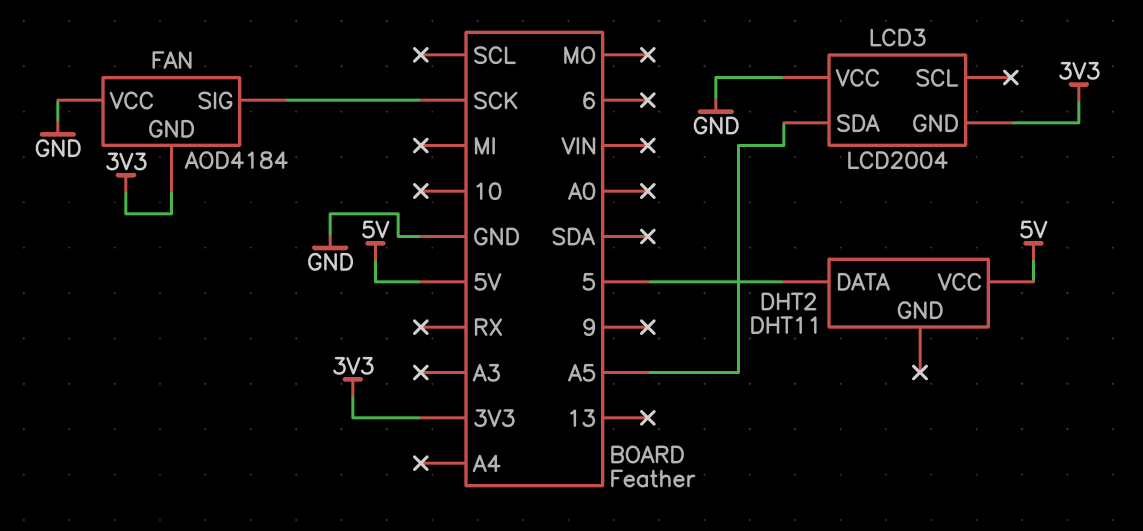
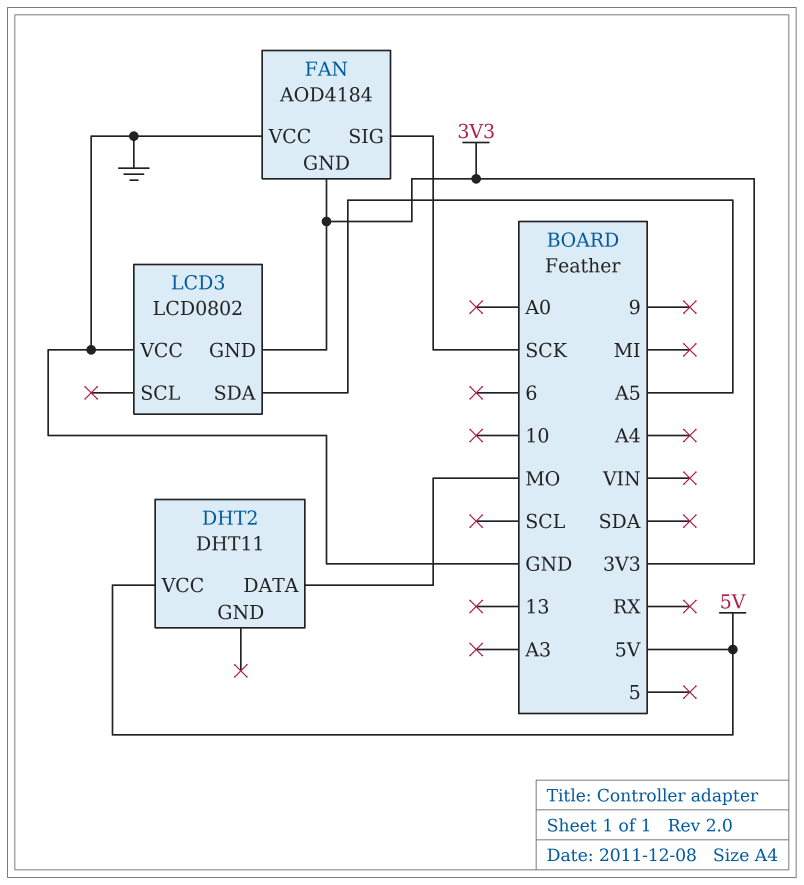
DHT2 pin DATA: 5 -> MO
LCD3: LCD2004 -> LCD0802

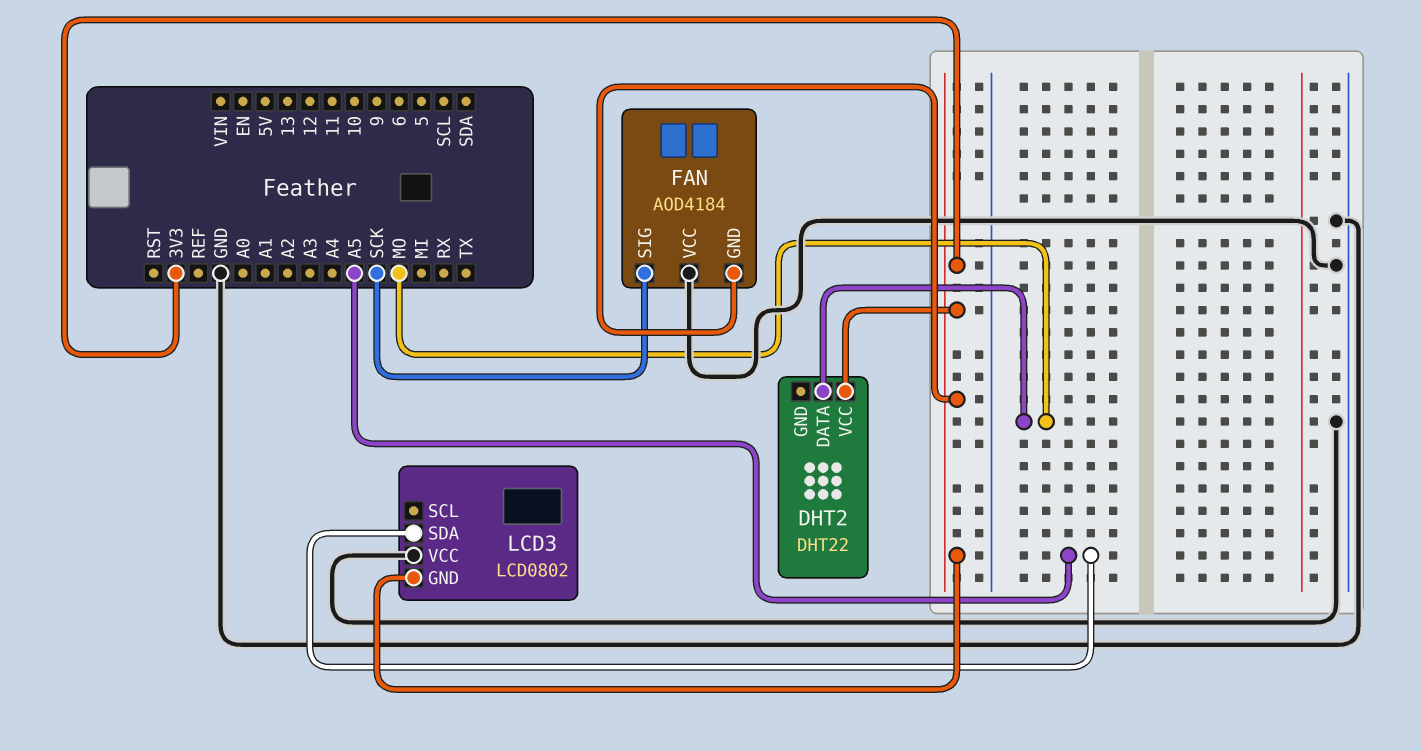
DHT2: DHT11 -> DHT22
DHT2 pin VCC: 5V -> 3V3

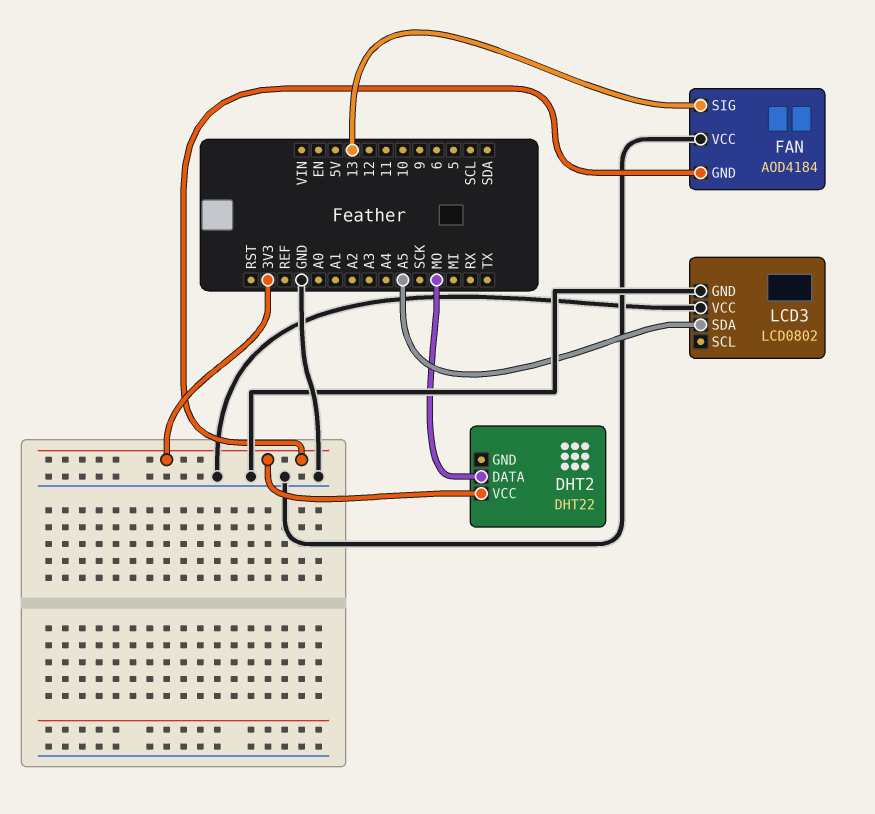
FAN pin SIG: SCK -> 13
LCD3 pin GND: 3V3 -> GND

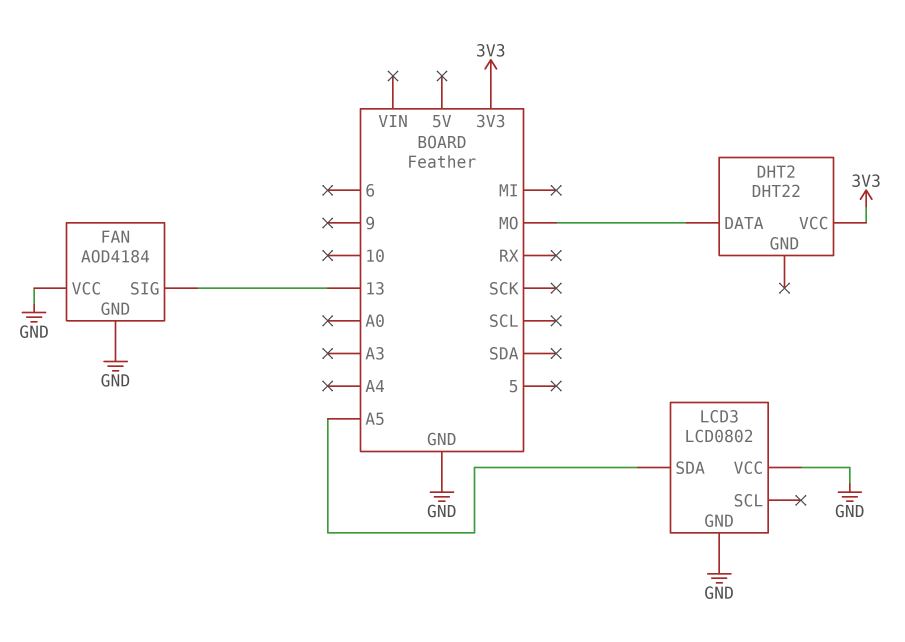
FAN pin GND: 3V3 -> GND

